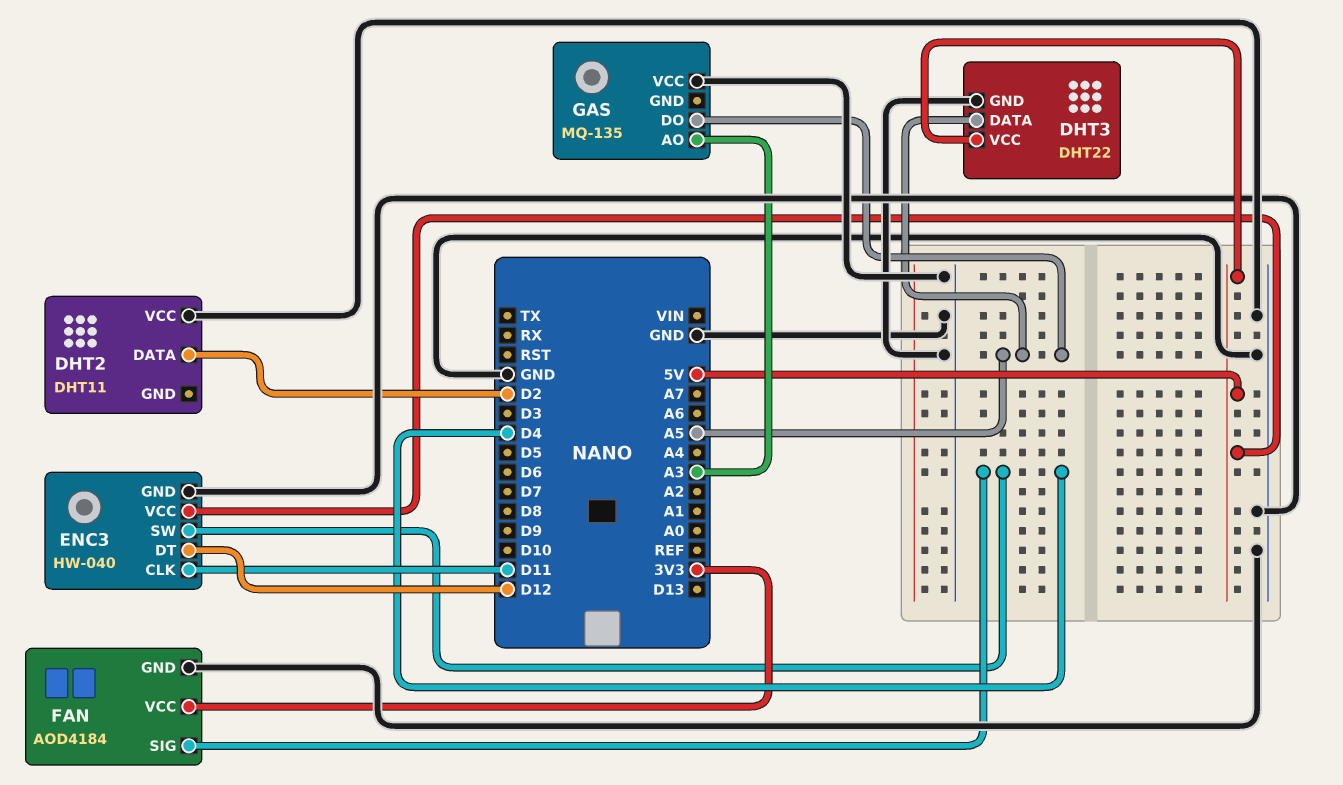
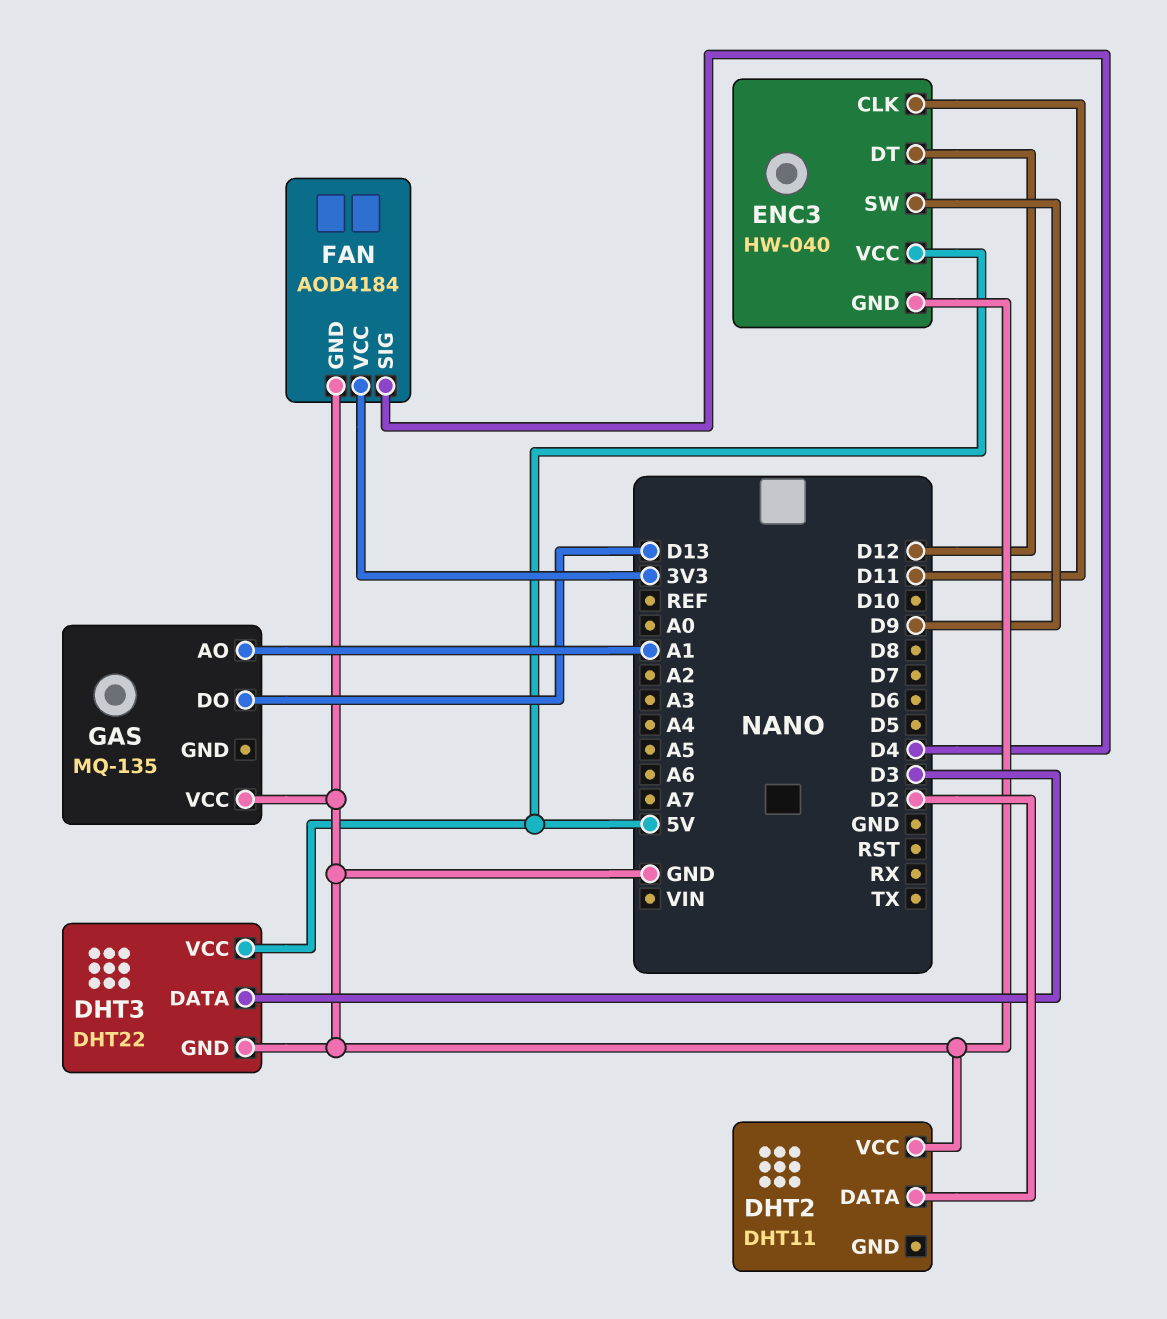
DHT3 pin DATA: A5 -> D3
ENC3 pin SW: D4 -> D9
GAS pin AO: A3 -> A1
GAS pin DO: A5 -> D13

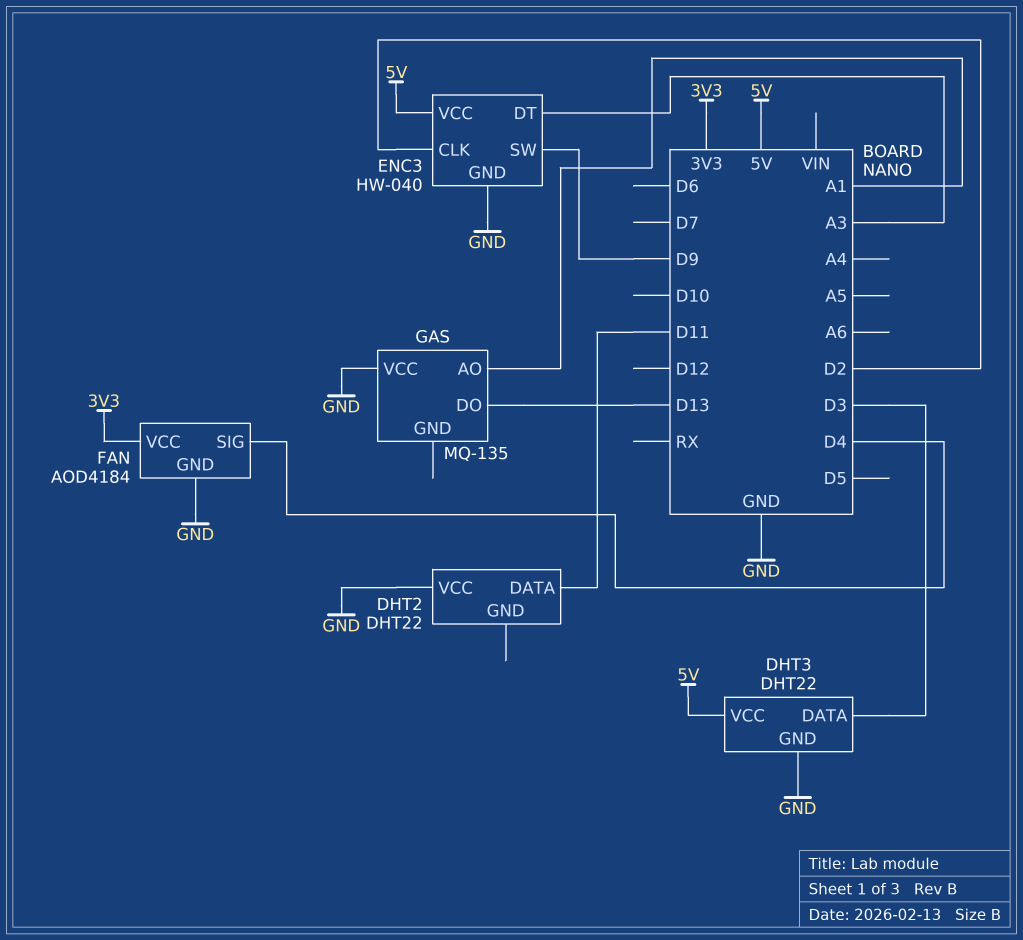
DHT2: DHT11 -> DHT22
DHT2 pin DATA: D2 -> D11
ENC3 pin CLK: D11 -> D2
ENC3 pin DT: D12 -> A3

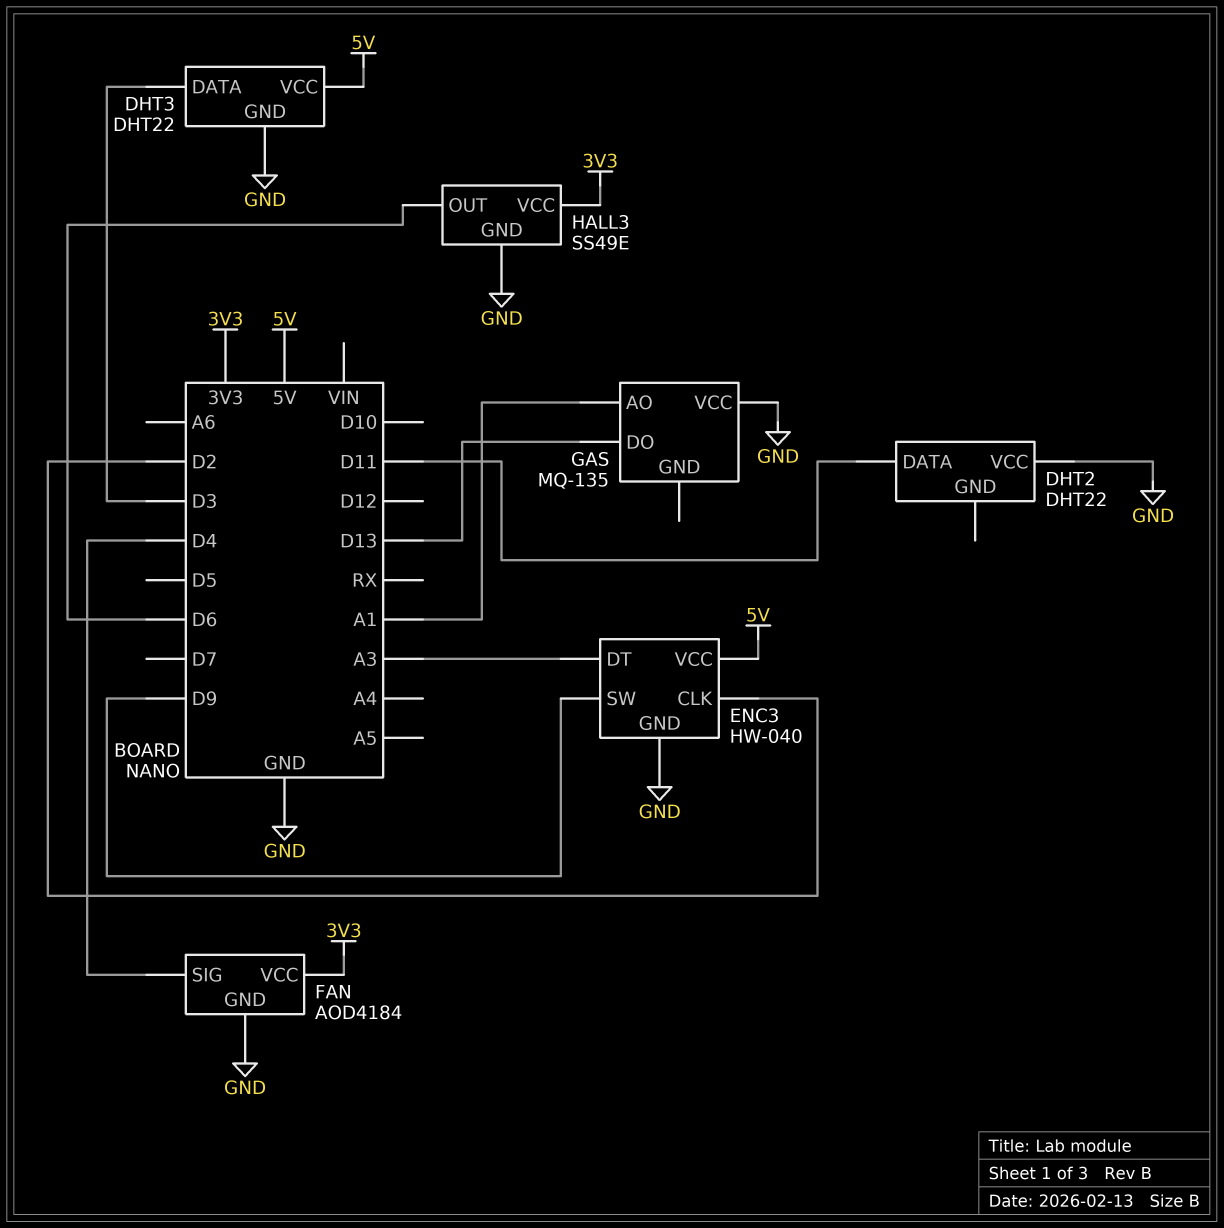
HALL3: none -> SS49E
HALL3 pin GND: none -> GND
HALL3 pin OUT: none -> D6
HALL3 pin VCC: none -> 3V3

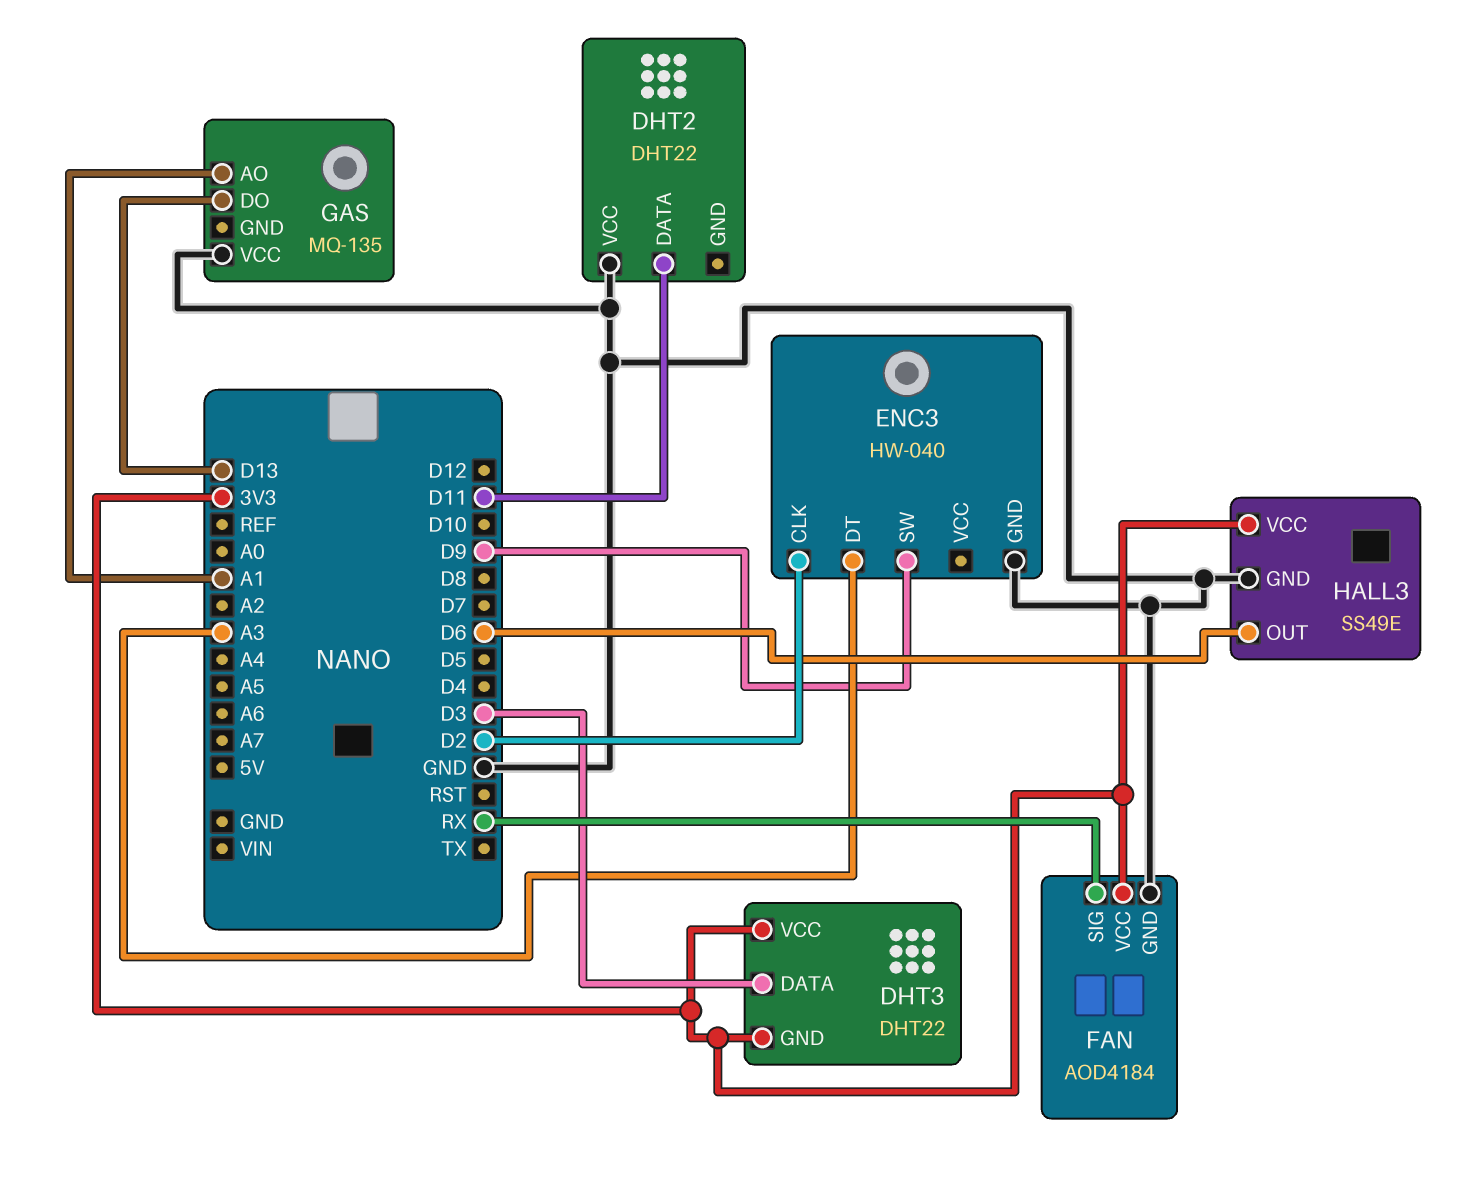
DHT3 pin GND: GND -> 3V3
DHT3 pin VCC: 5V -> 3V3
ENC3 pin VCC: 5V -> none
FAN pin SIG: D4 -> RX

